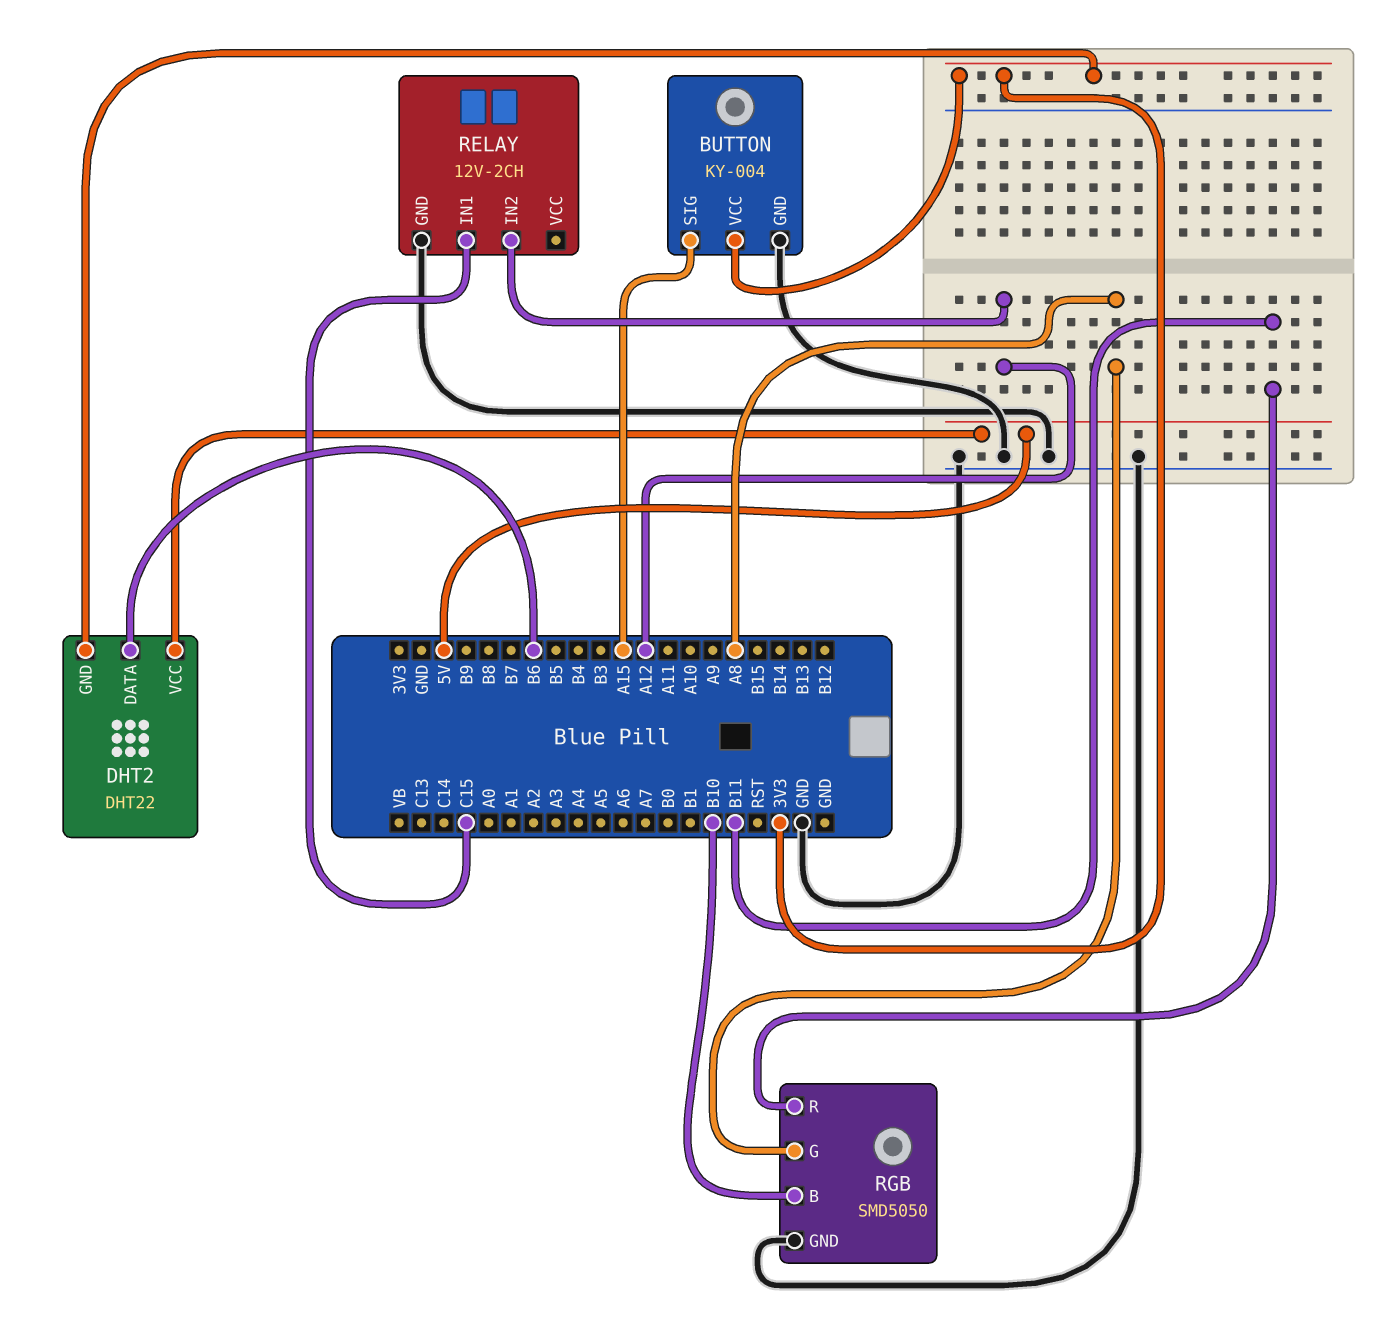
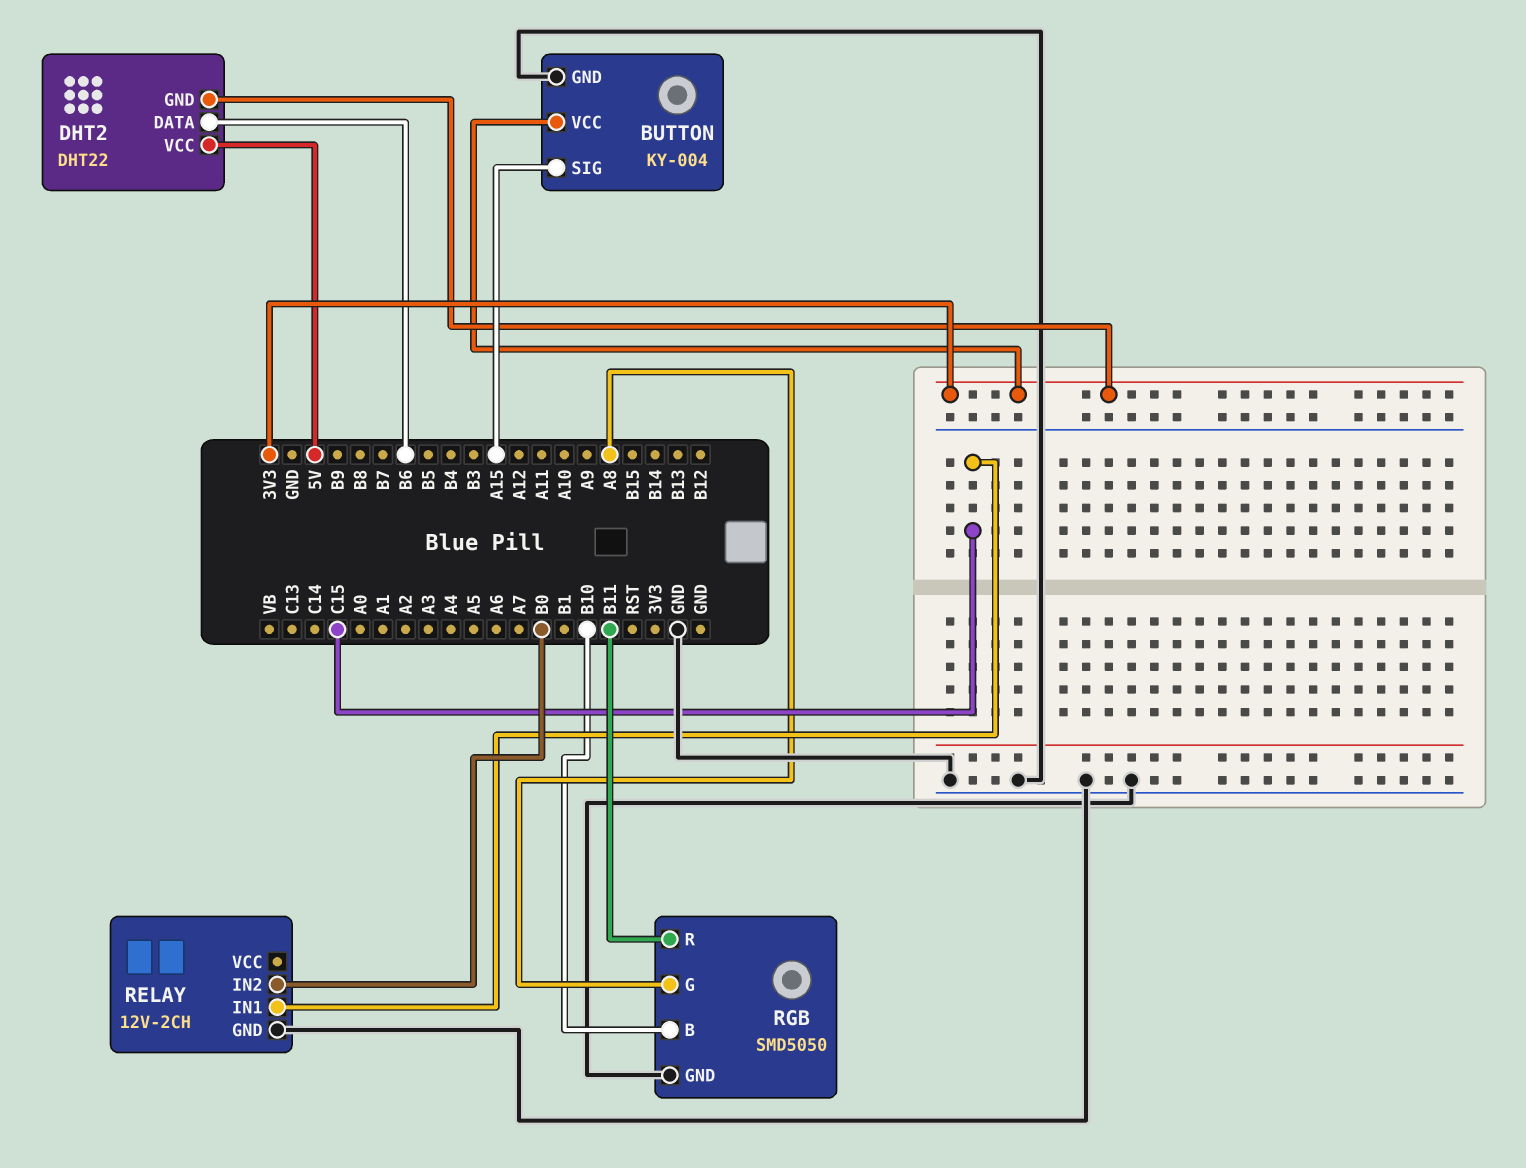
RELAY pin IN2: A12 -> B0

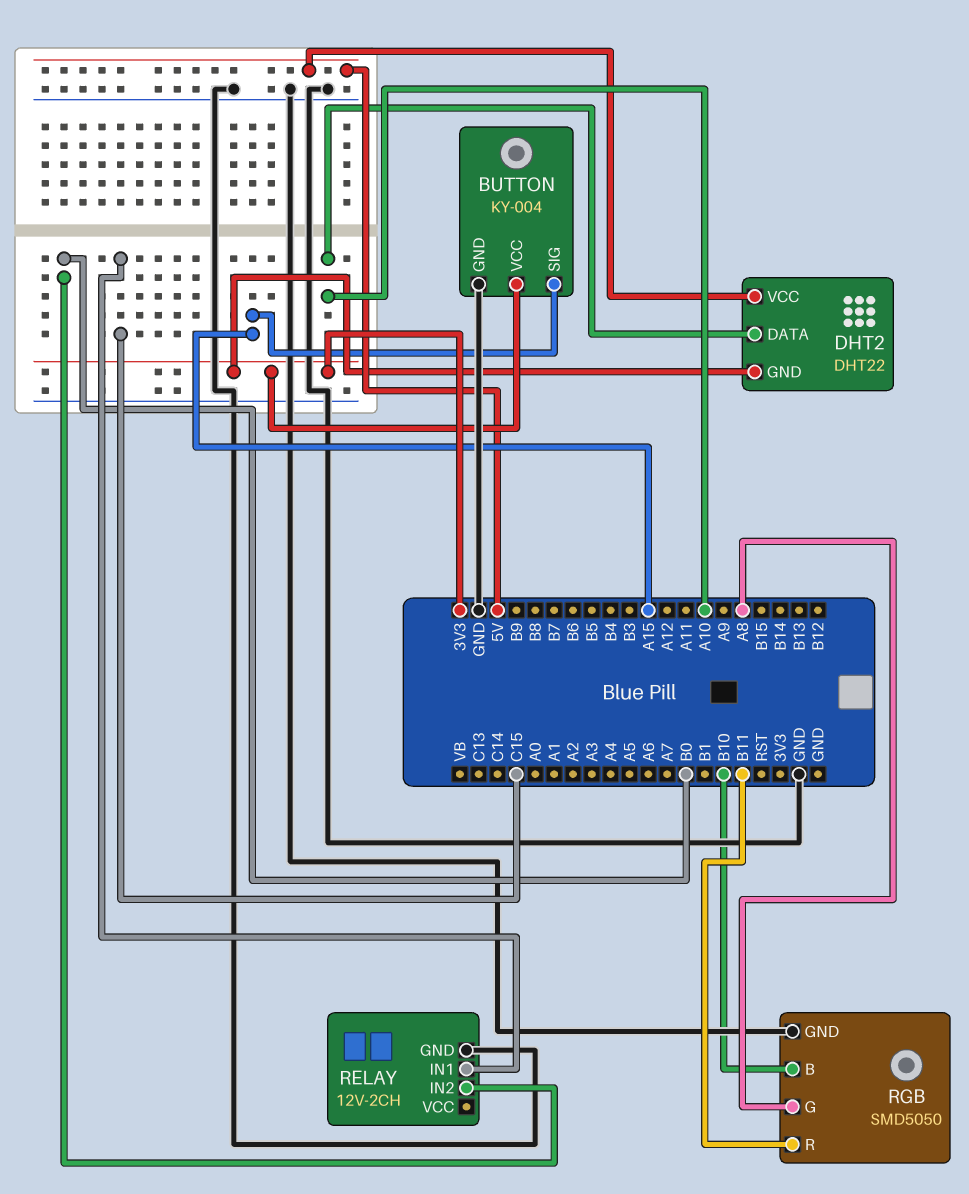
DHT2 pin DATA: B6 -> A10

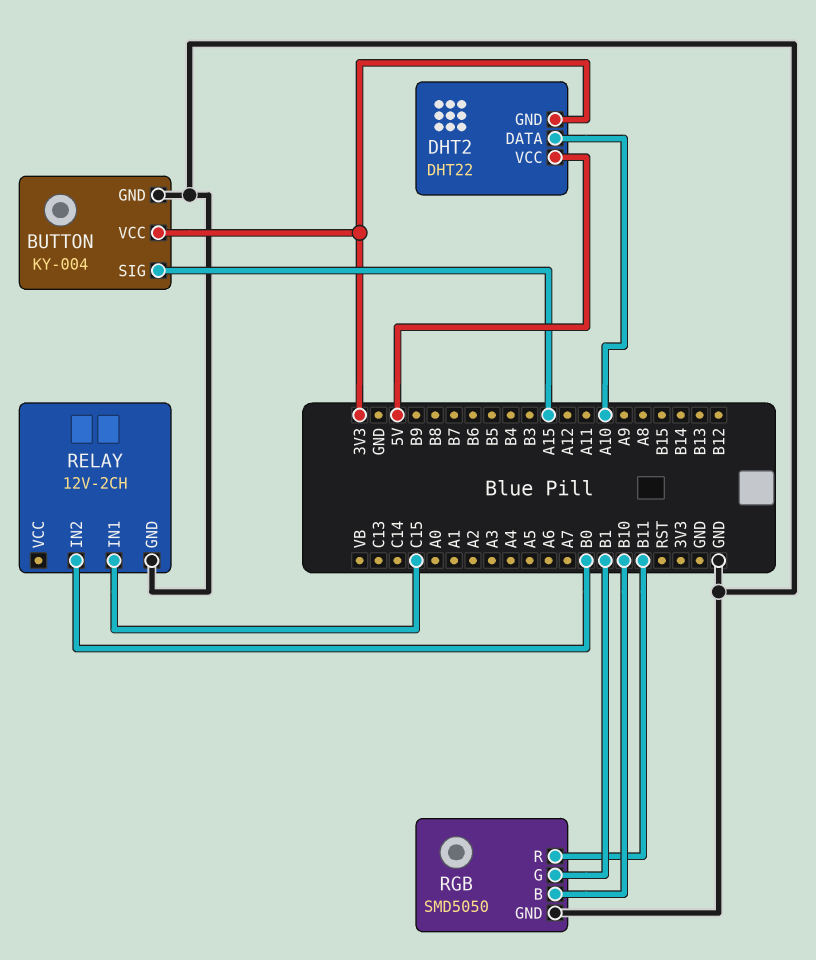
RGB pin G: A8 -> B1

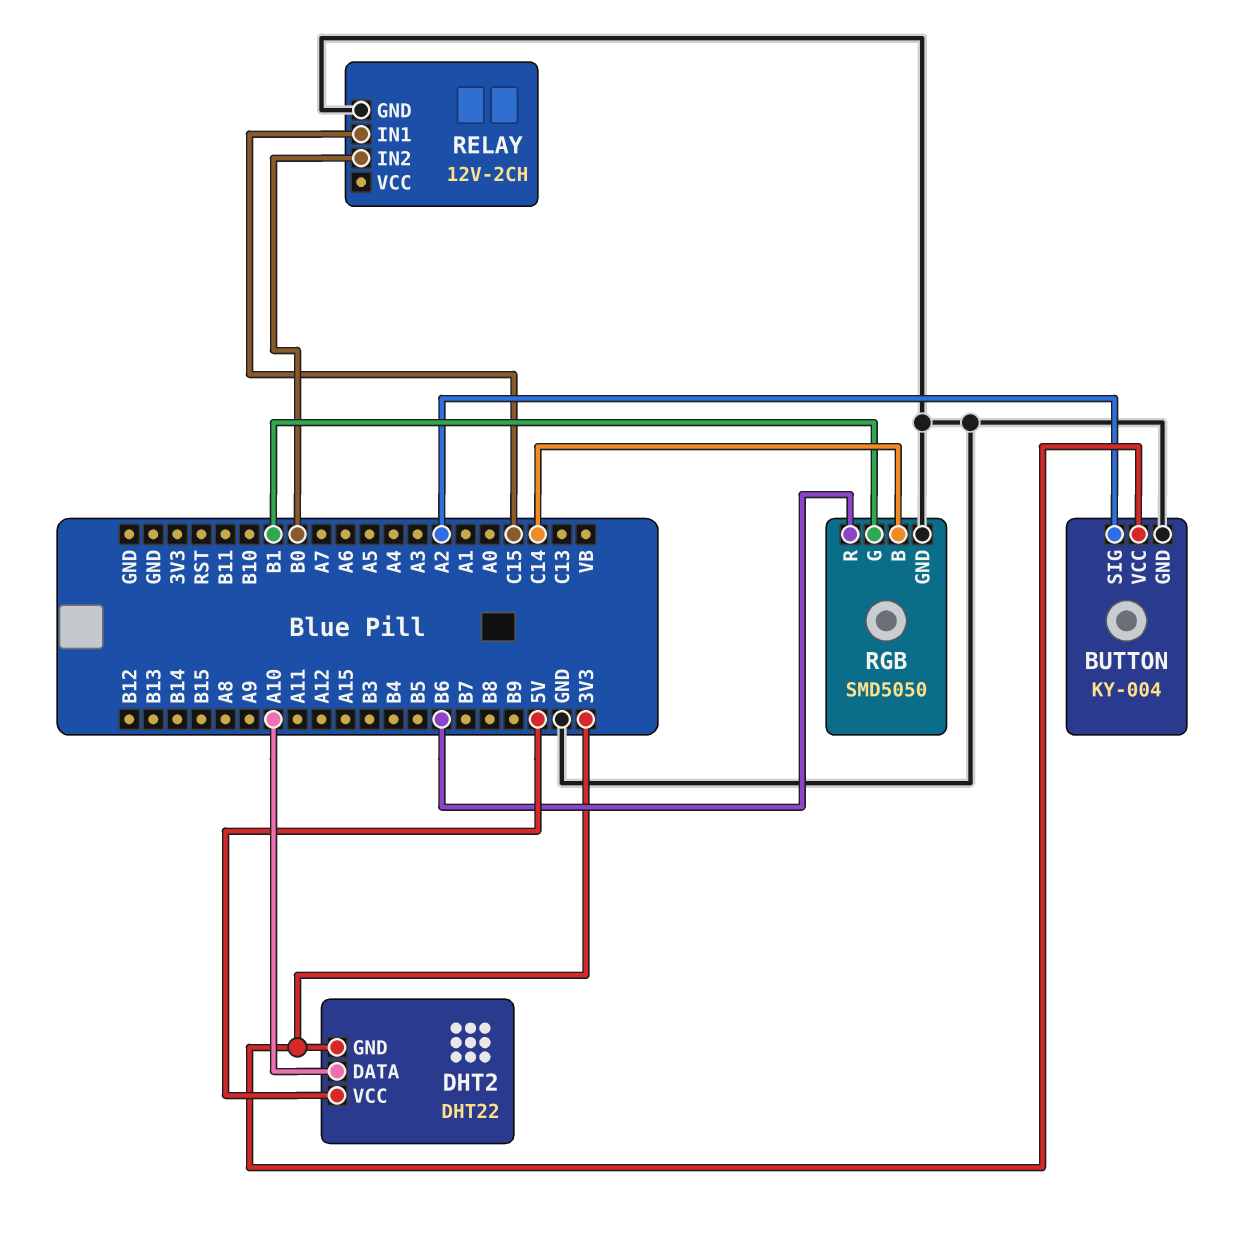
BUTTON pin SIG: A15 -> A2
RGB pin B: B10 -> C14
RGB pin R: B11 -> B6

